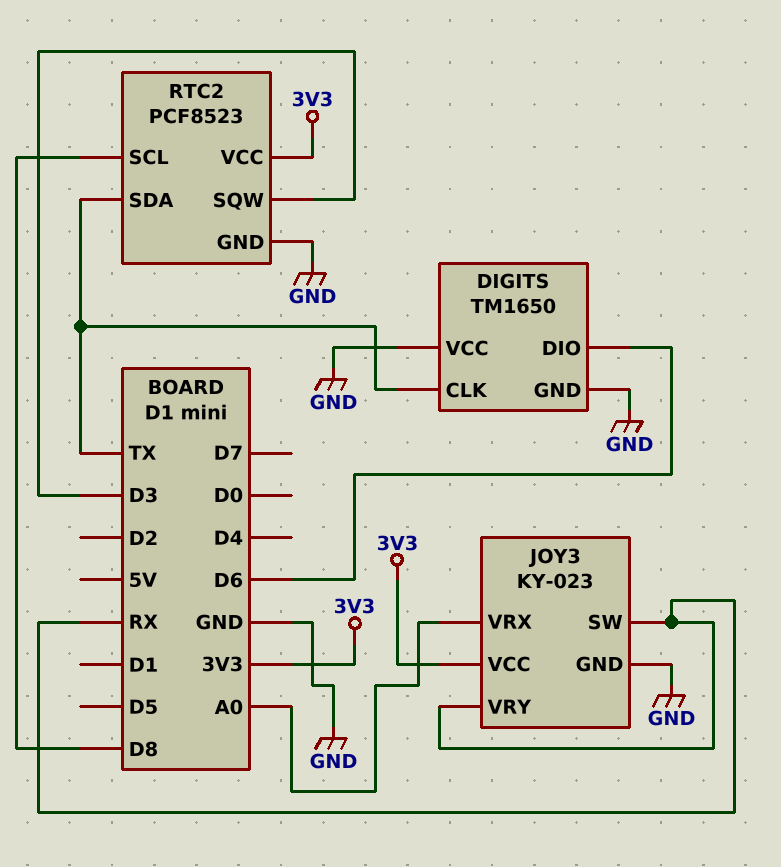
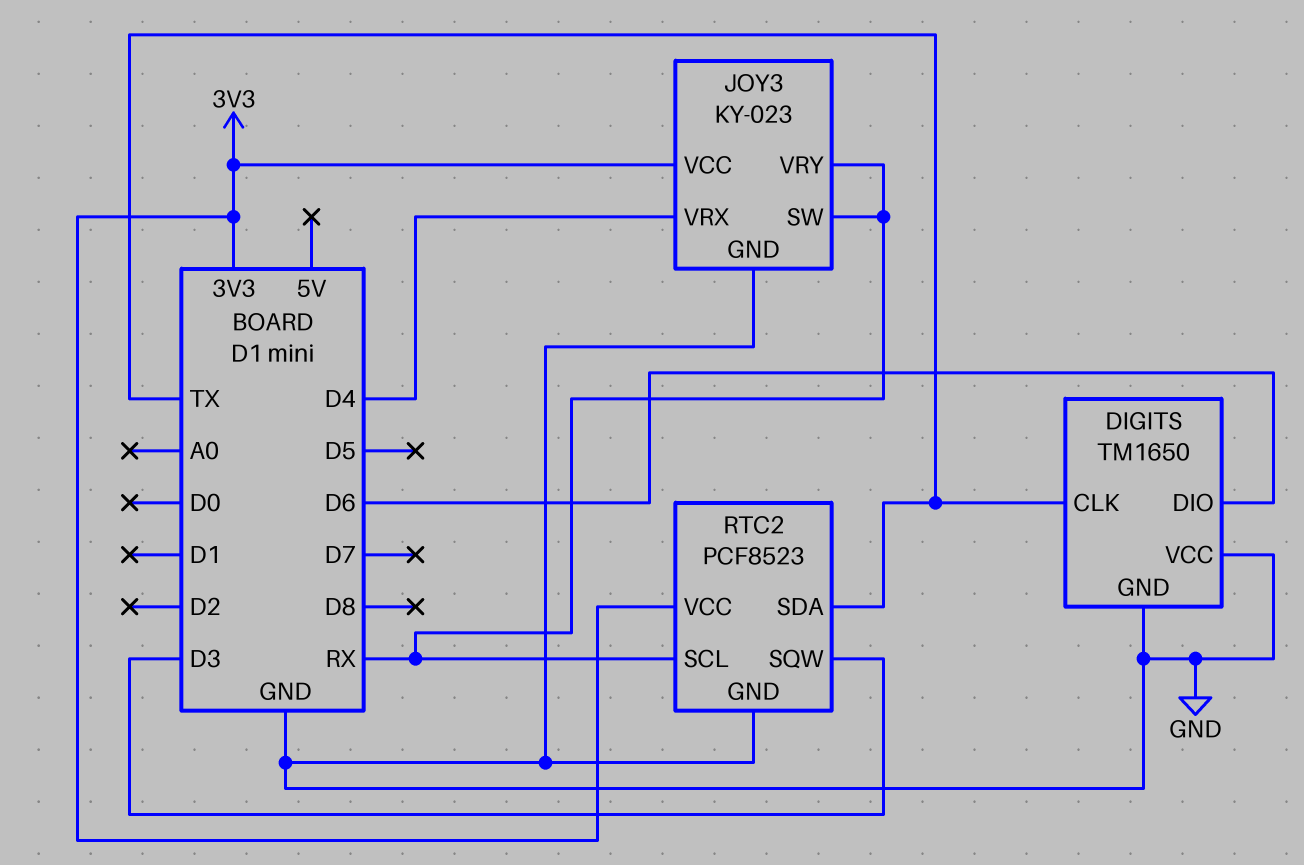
JOY3 pin VRX: A0 -> D4
RTC2 pin SCL: D8 -> RX

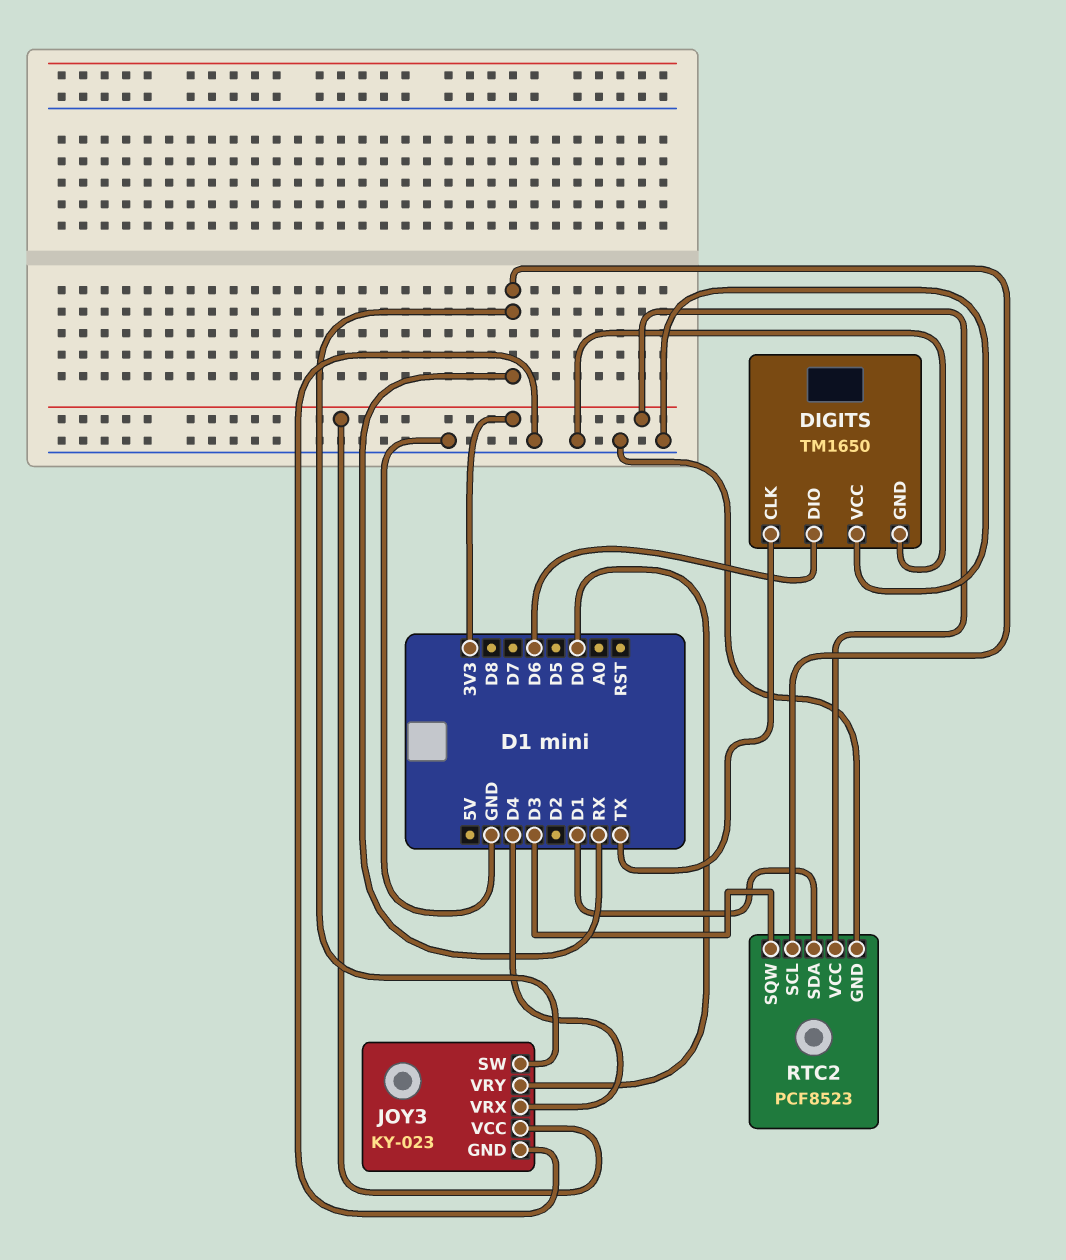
JOY3 pin VRY: RX -> D0
RTC2 pin SDA: TX -> D1

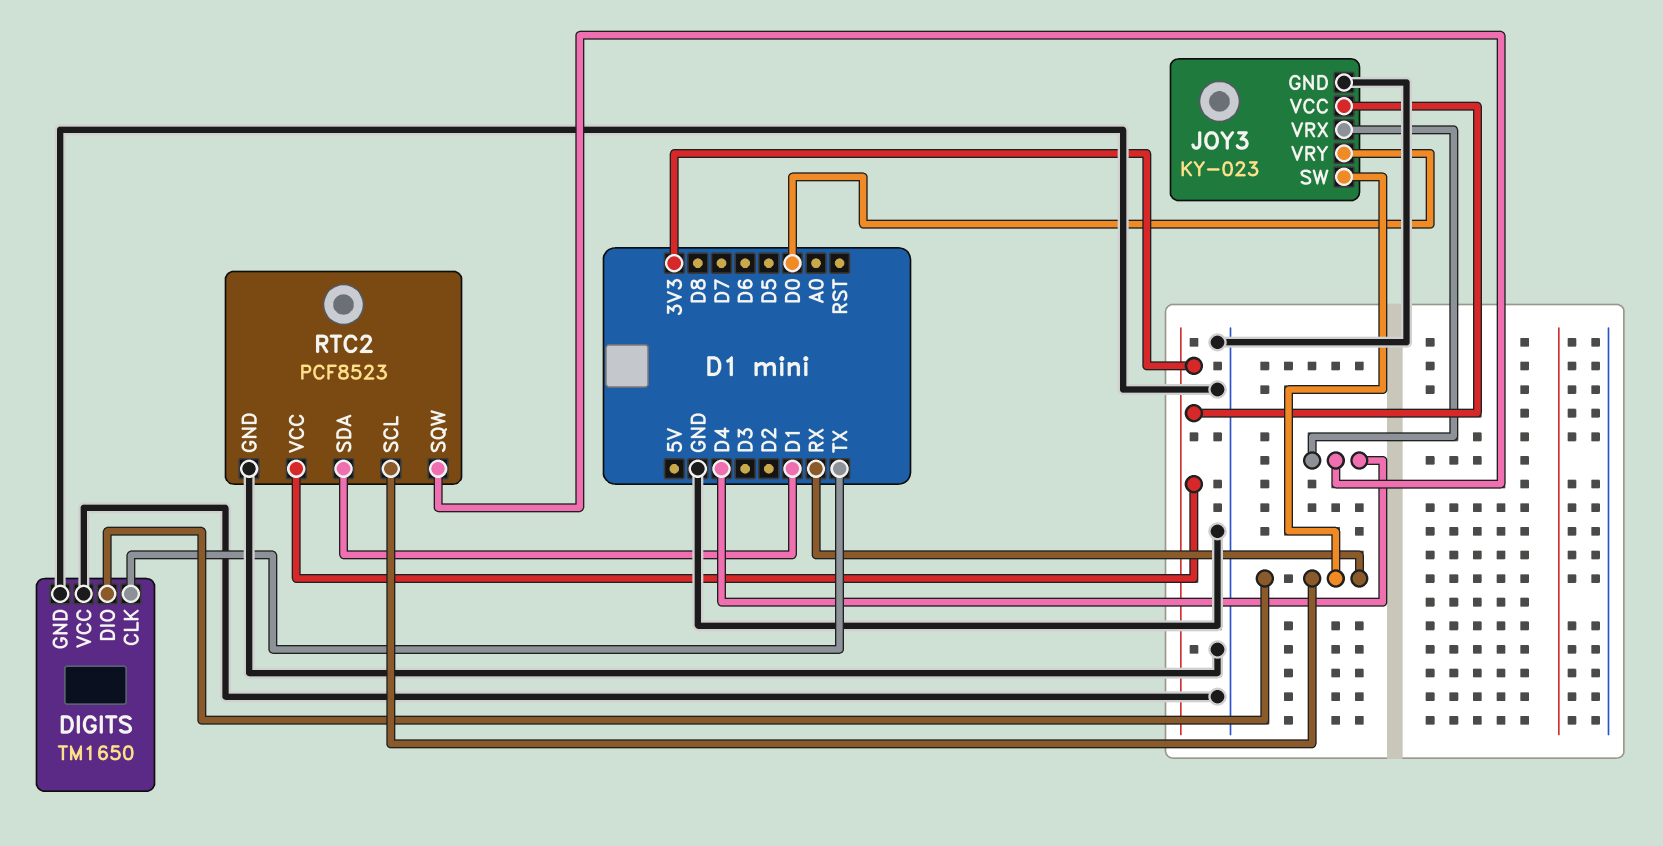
DIGITS pin DIO: D6 -> RX
RTC2 pin SQW: D3 -> D4

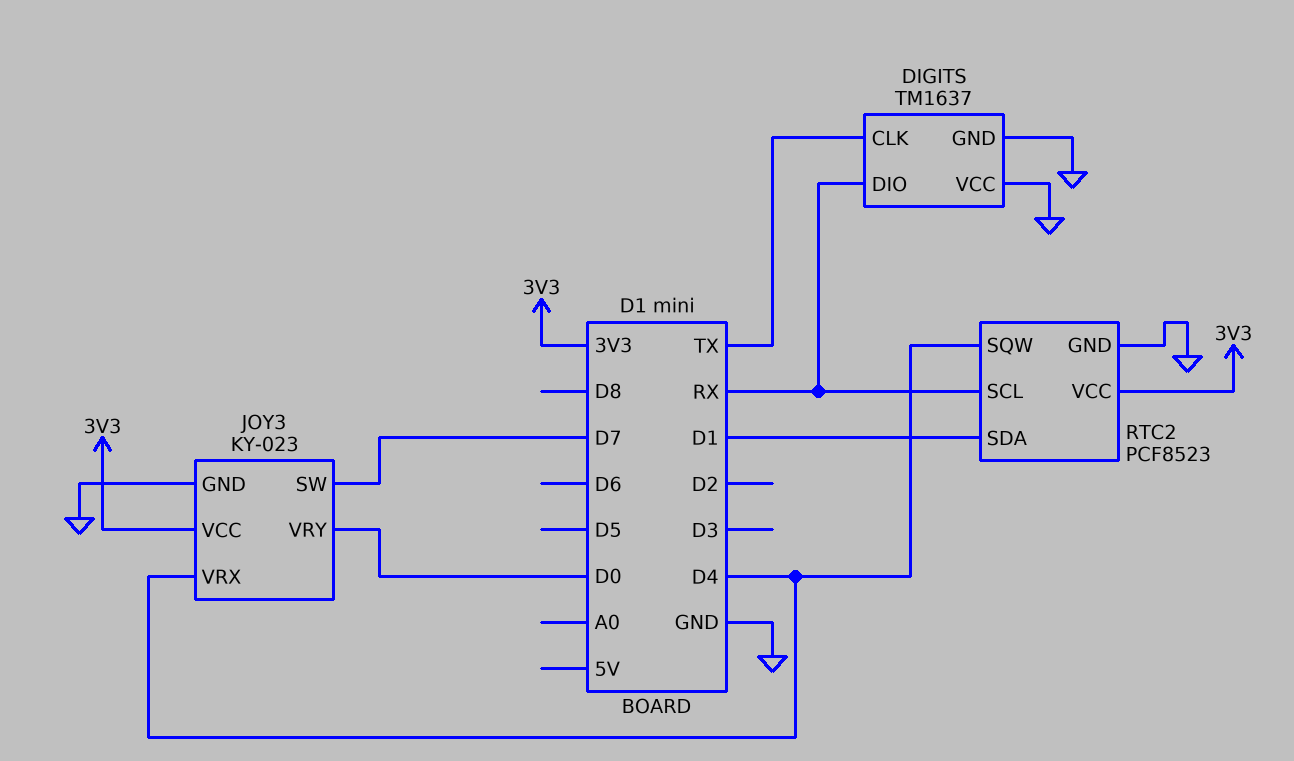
DIGITS: TM1650 -> TM1637
JOY3 pin SW: RX -> D7

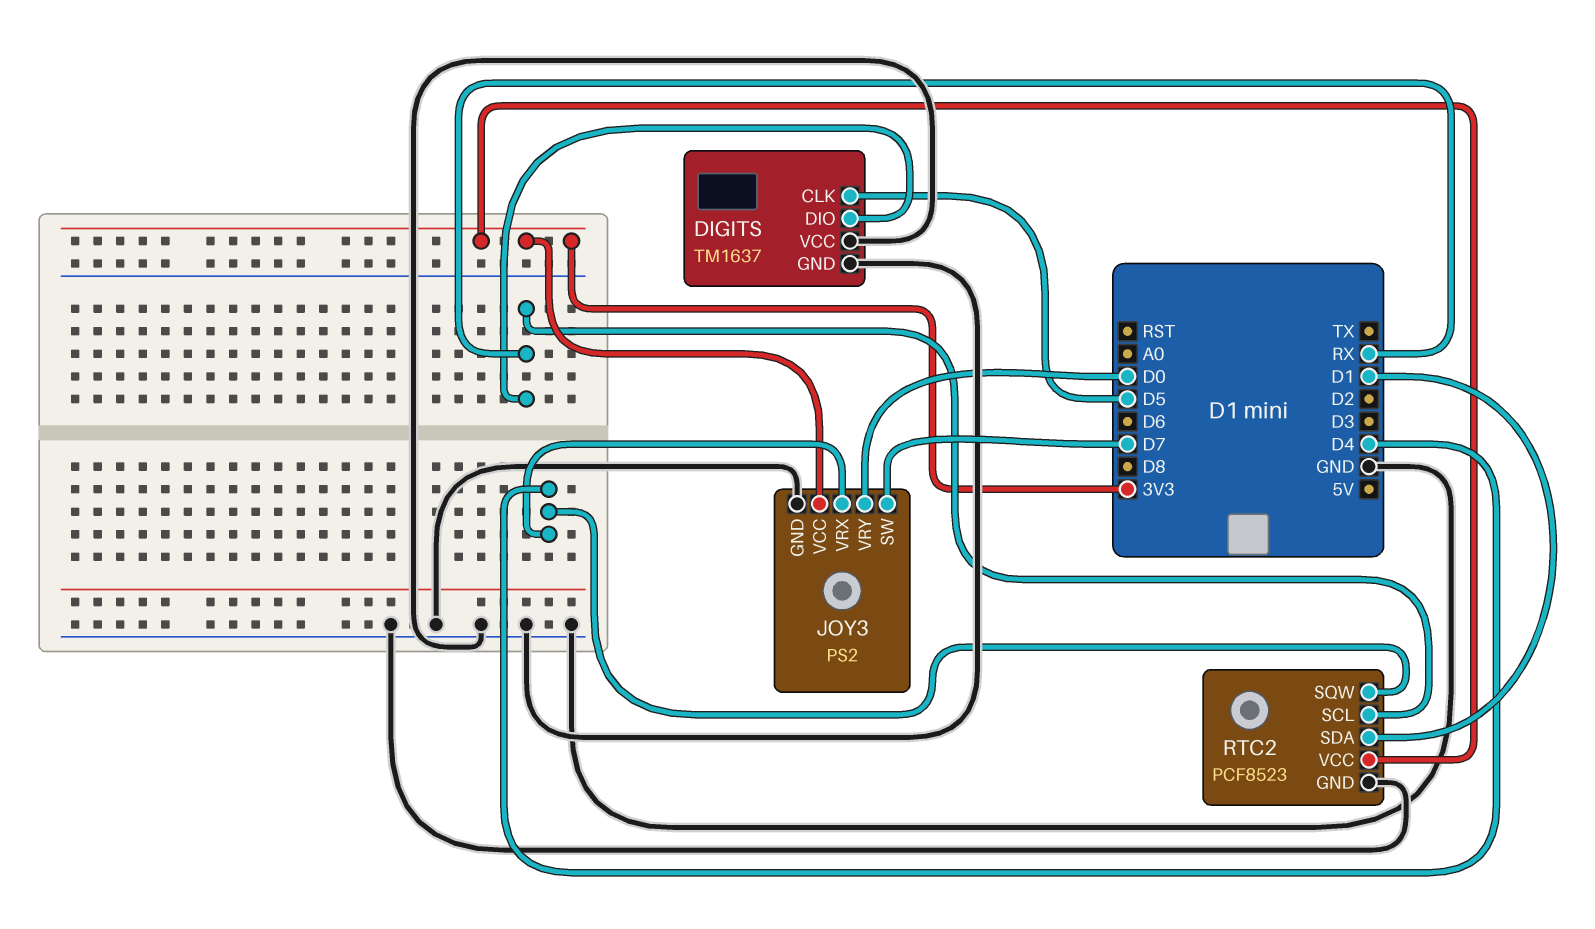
DIGITS pin CLK: TX -> D5
JOY3: KY-023 -> PS2

